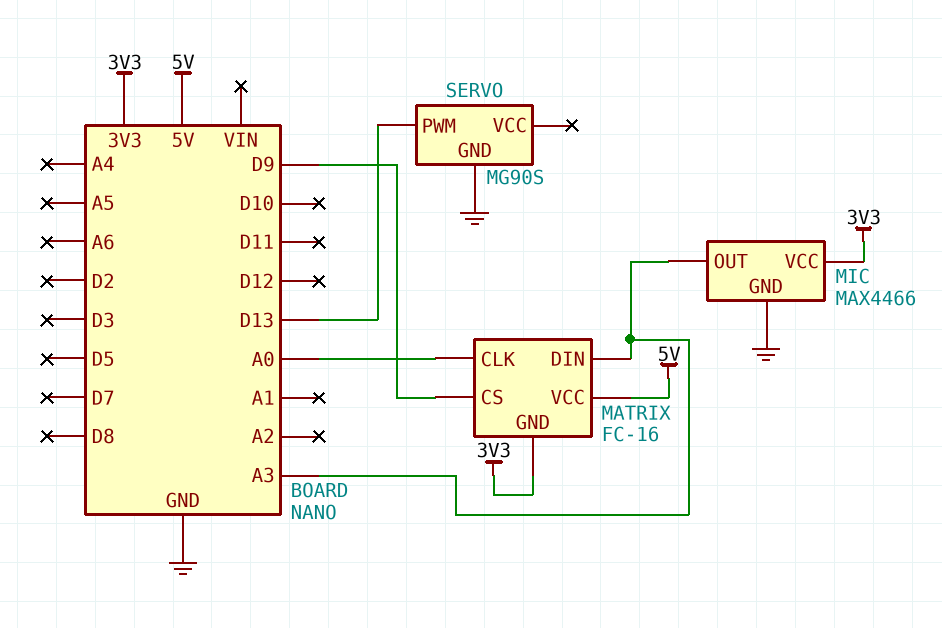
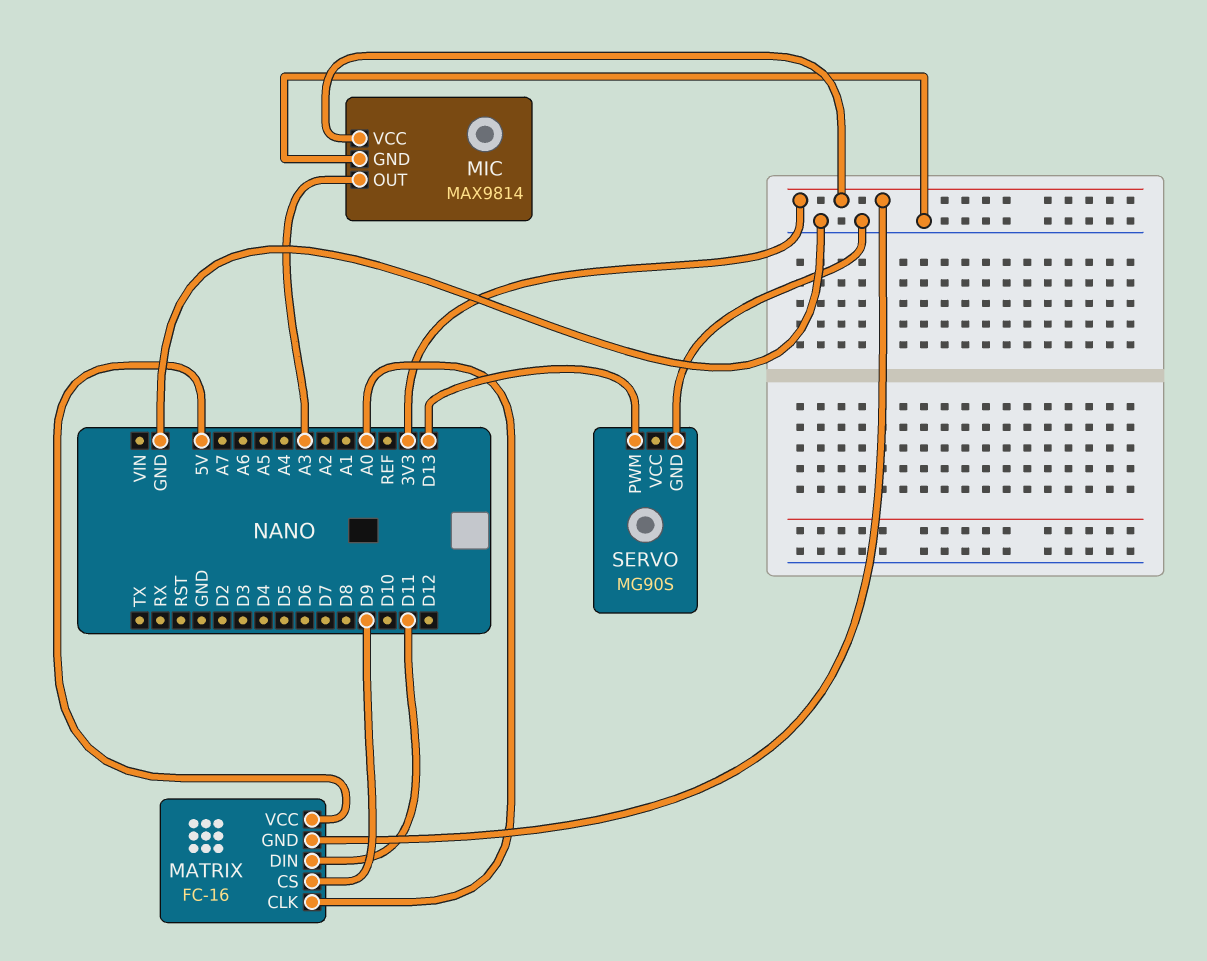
MATRIX pin DIN: A3 -> D11
MIC: MAX4466 -> MAX9814

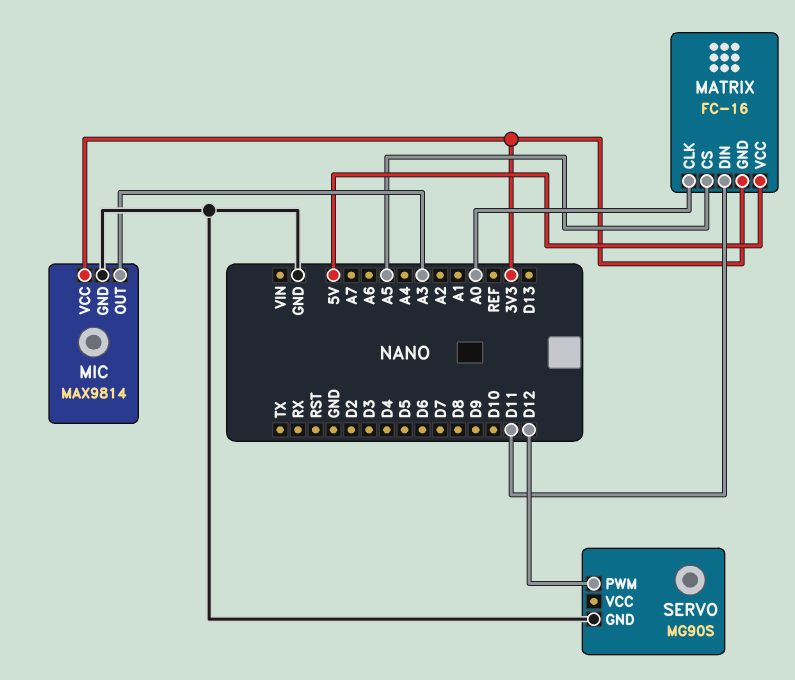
MATRIX pin CS: D9 -> A5
SERVO pin PWM: D13 -> D12

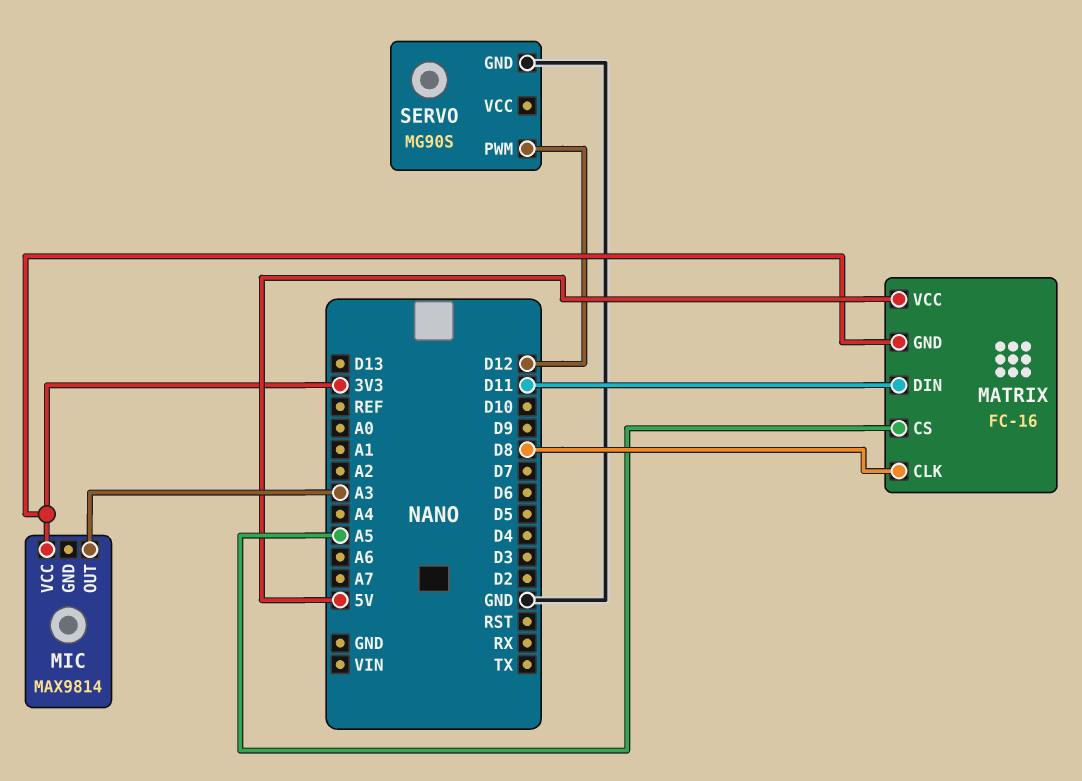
MATRIX pin CLK: A0 -> D8
MIC pin GND: GND -> none

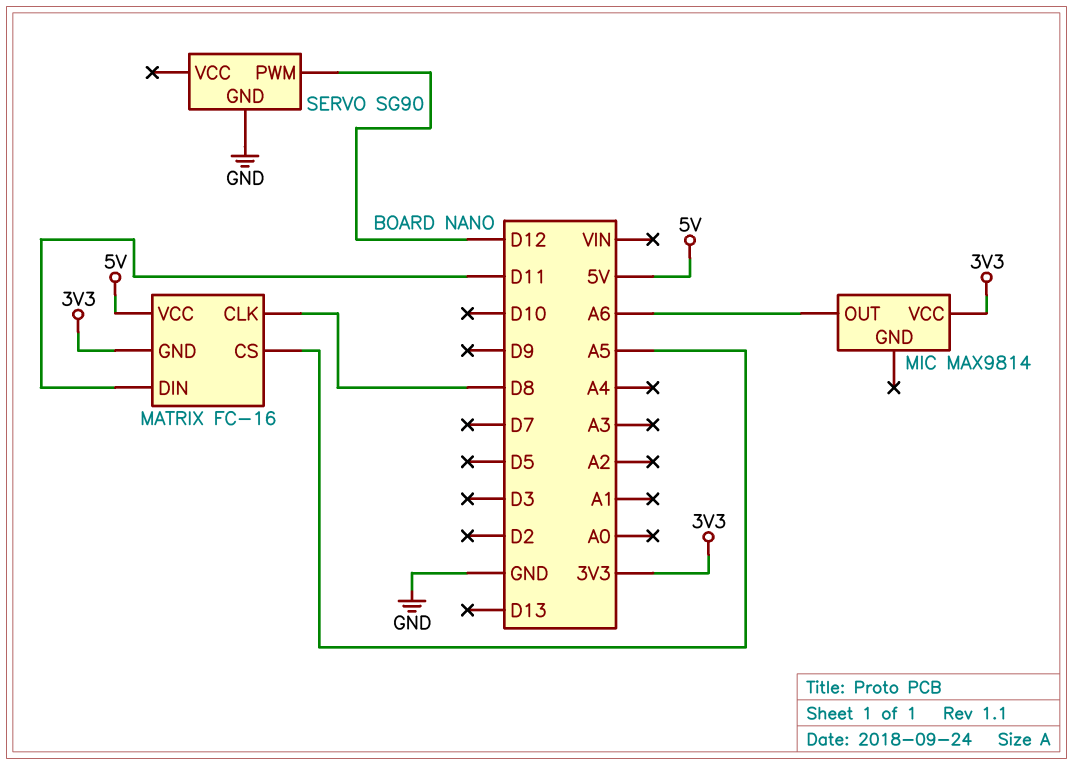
MIC pin OUT: A3 -> A6
SERVO: MG90S -> SG90

